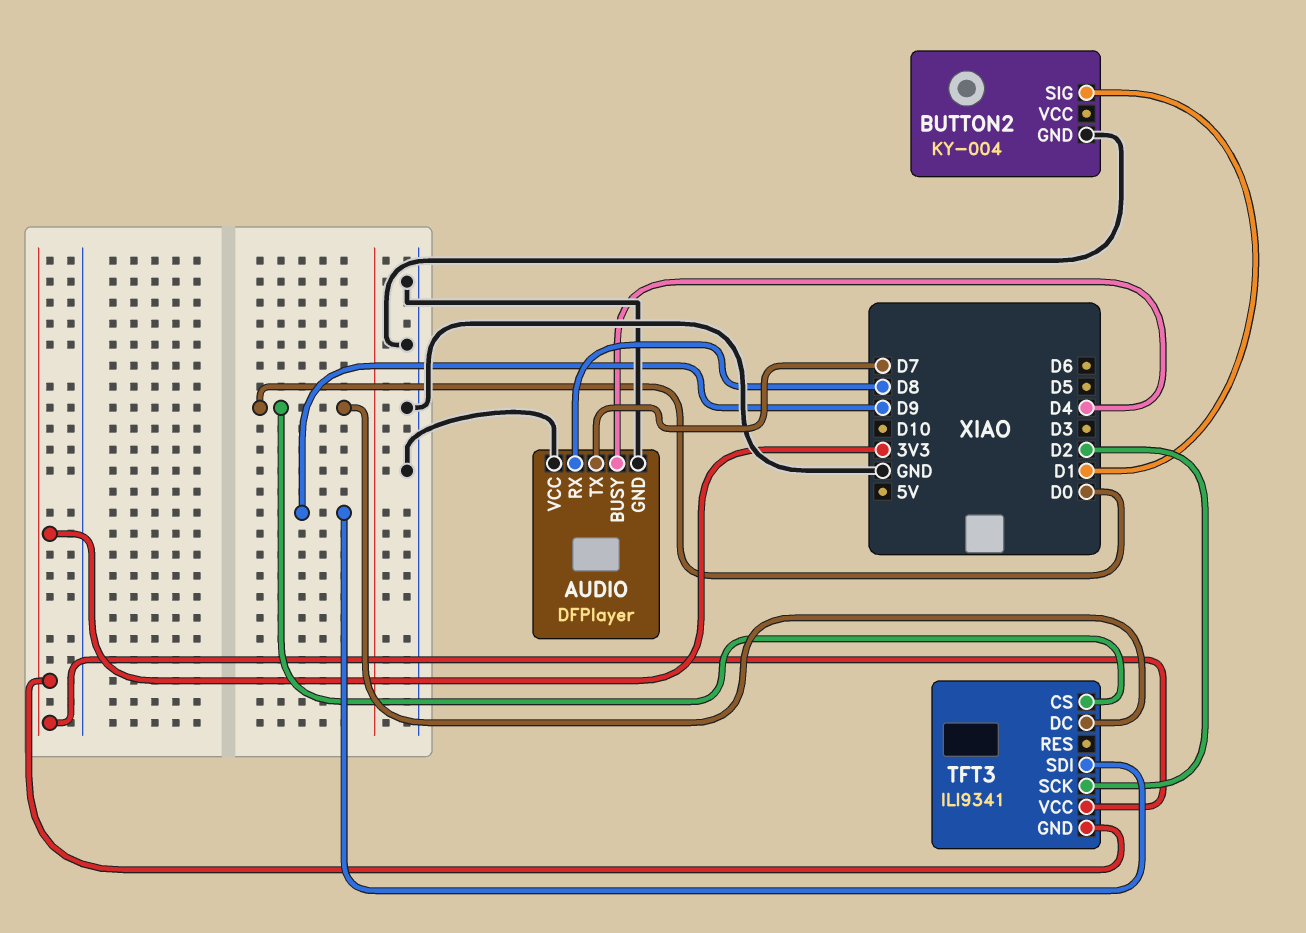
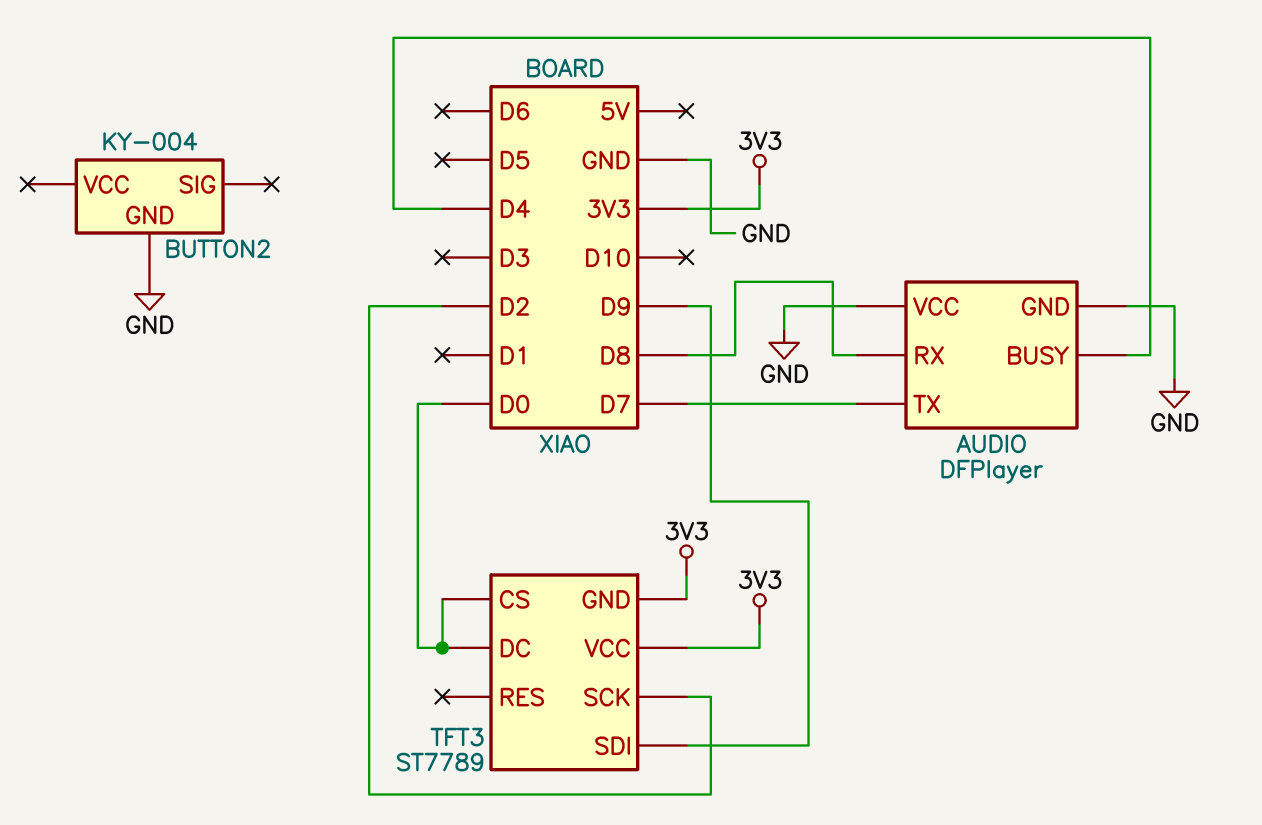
BUTTON2 pin SIG: D1 -> none
TFT3: ILI9341 -> ST7789

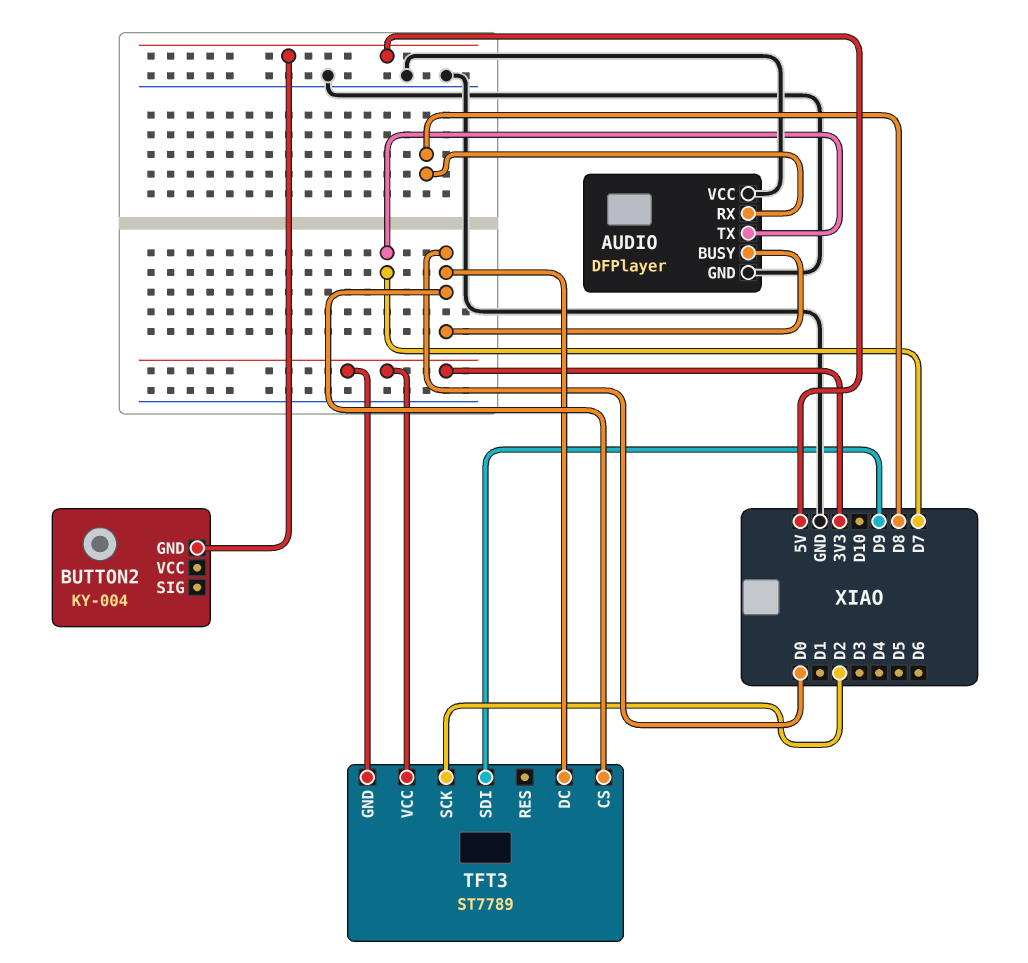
AUDIO pin BUSY: D4 -> D0
BUTTON2 pin GND: GND -> 5V

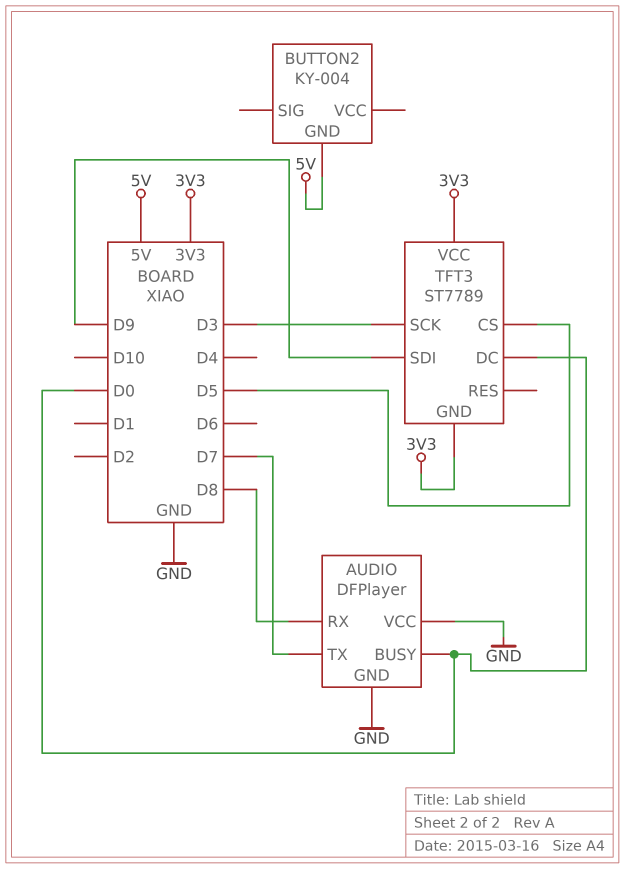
TFT3 pin CS: D0 -> D5
TFT3 pin SCK: D2 -> D3

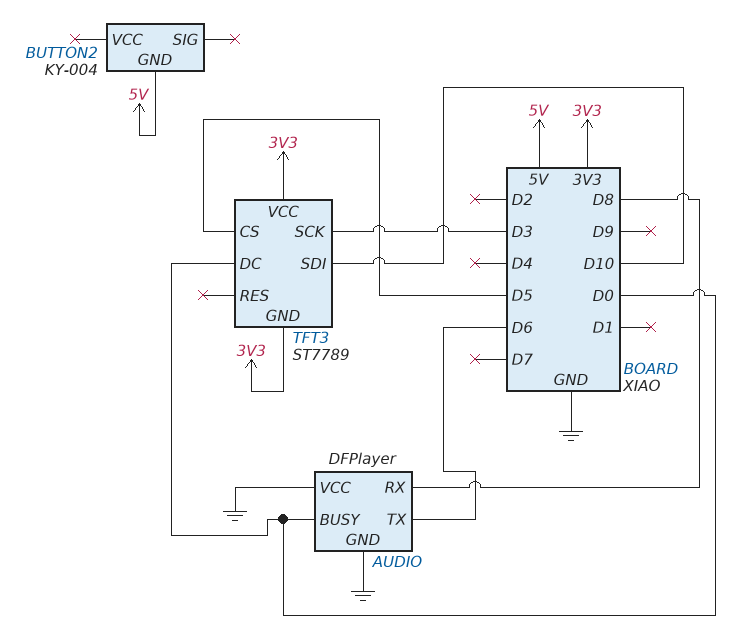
AUDIO pin TX: D7 -> D6
TFT3 pin SDI: D9 -> D10

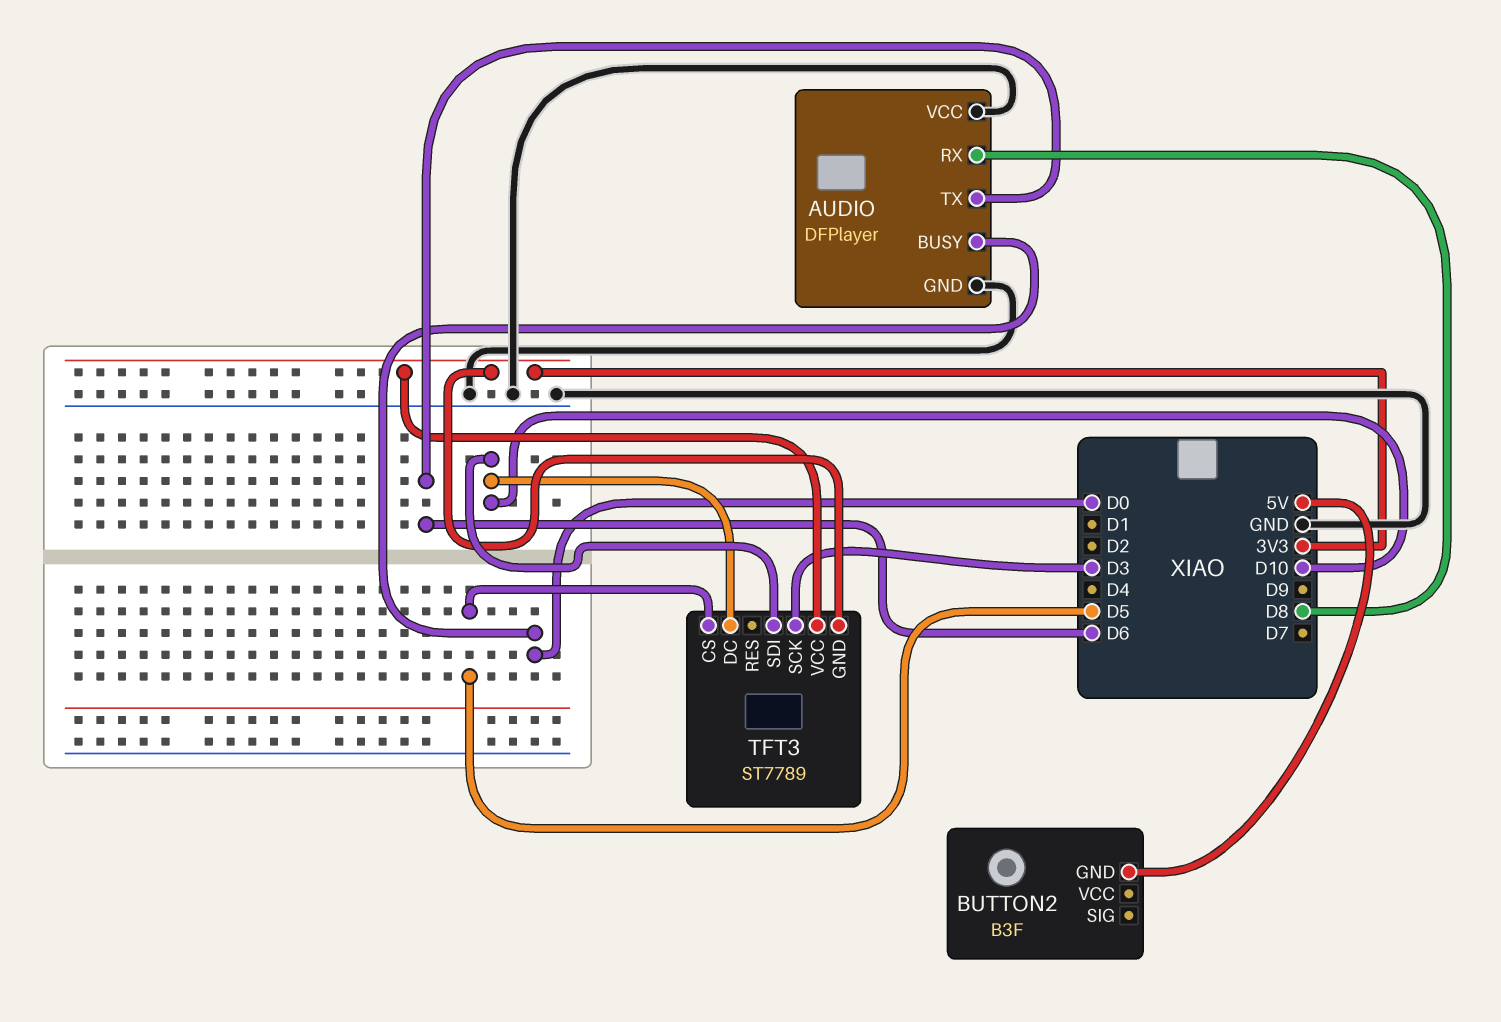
BUTTON2: KY-004 -> B3F
TFT3 pin DC: D0 -> D10

